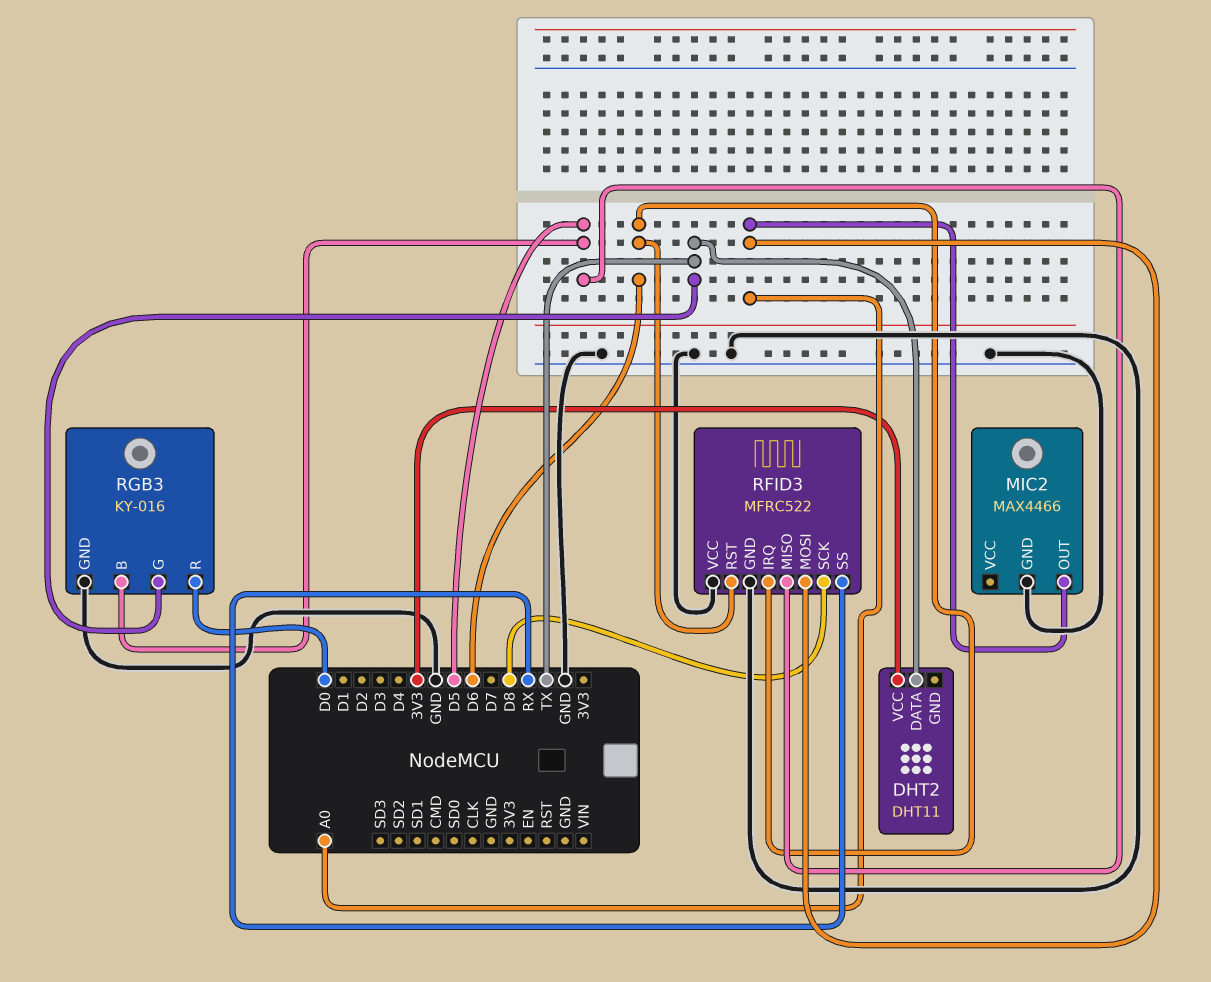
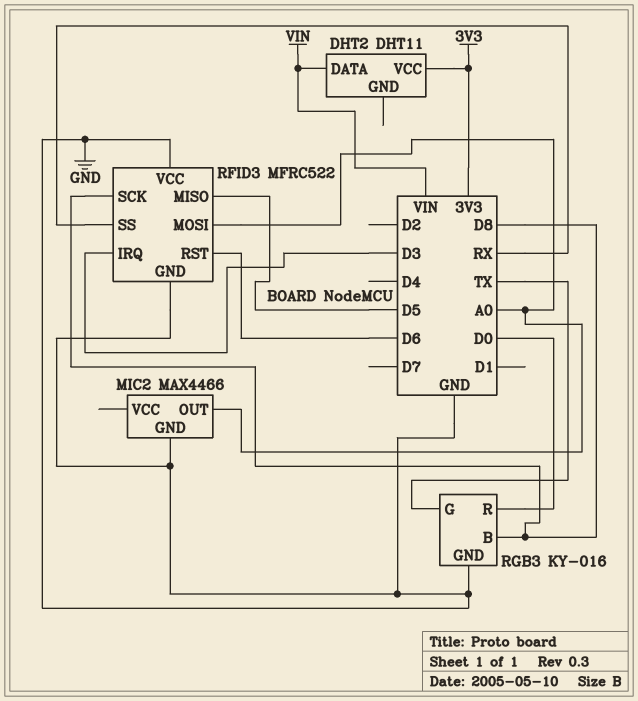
DHT2 pin DATA: TX -> VIN
RFID3 pin IRQ: D6 -> D3
RGB3 pin B: D5 -> D8

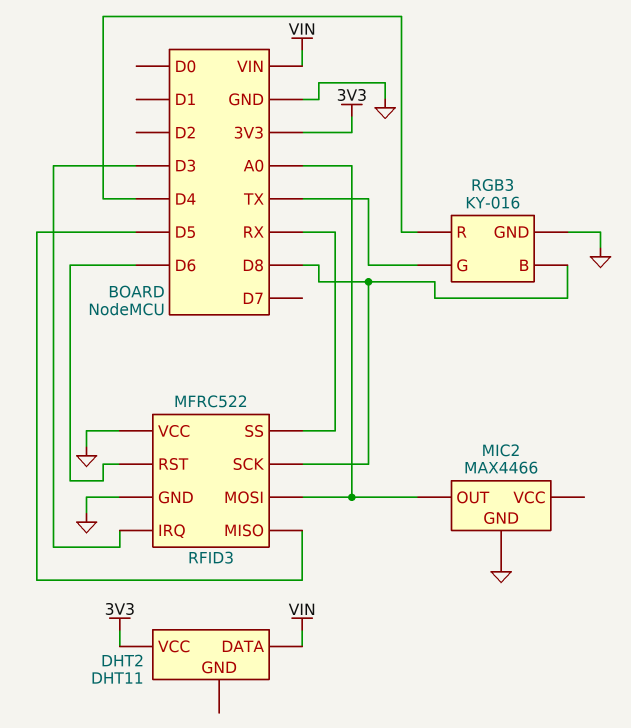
RGB3 pin R: D0 -> D4

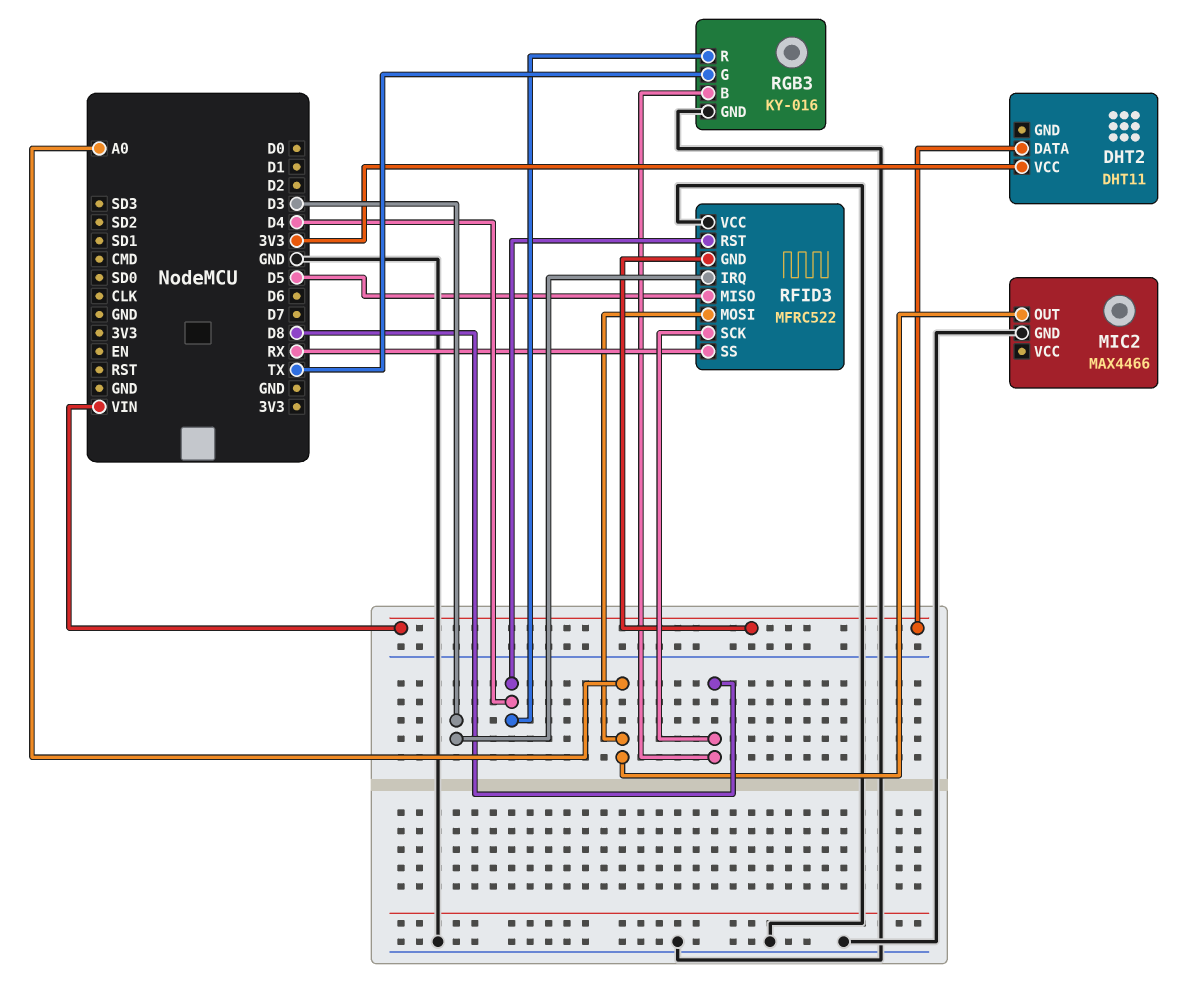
RFID3 pin GND: GND -> VIN
RFID3 pin RST: D6 -> D4

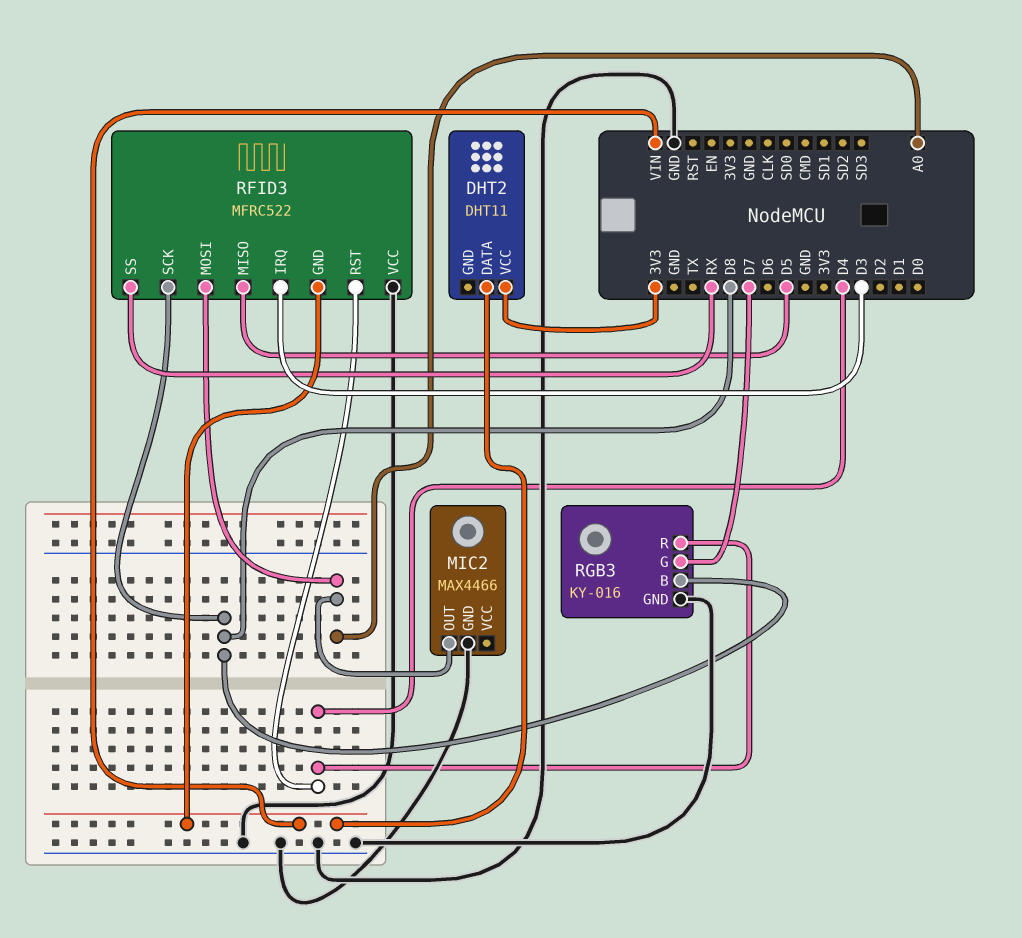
RGB3 pin G: TX -> D7

